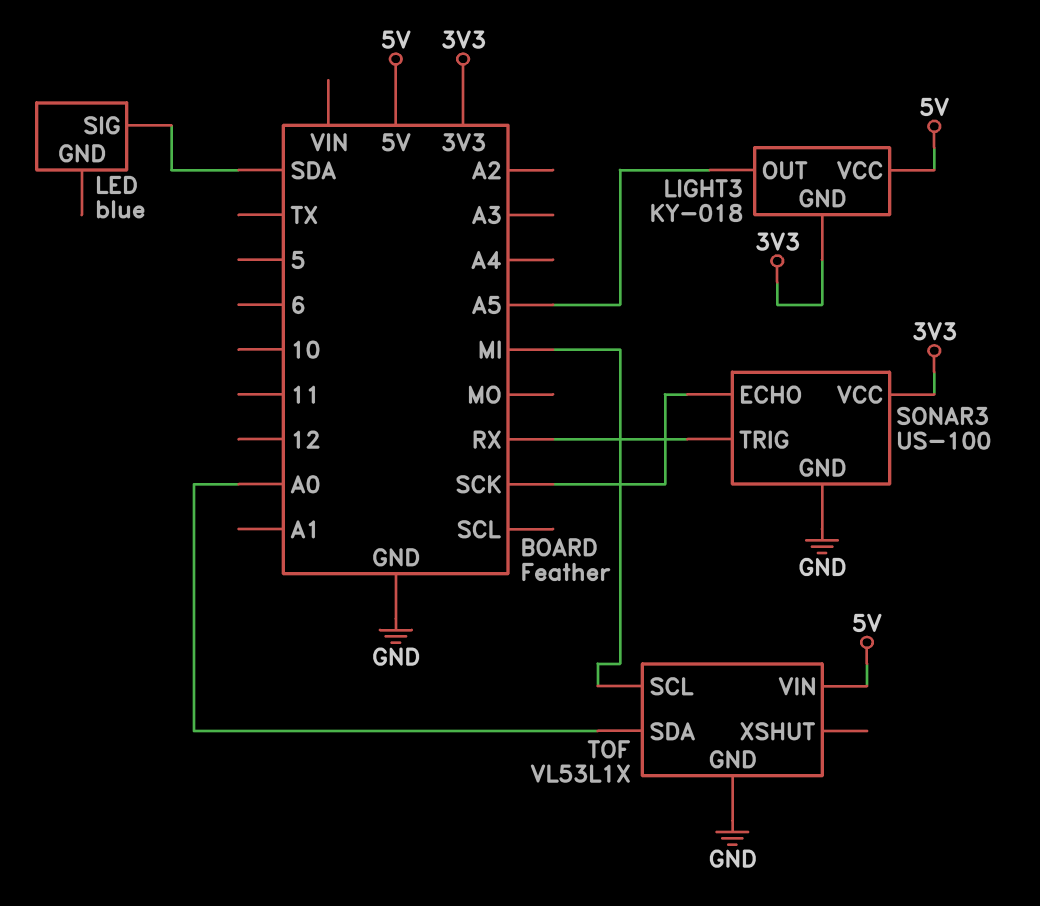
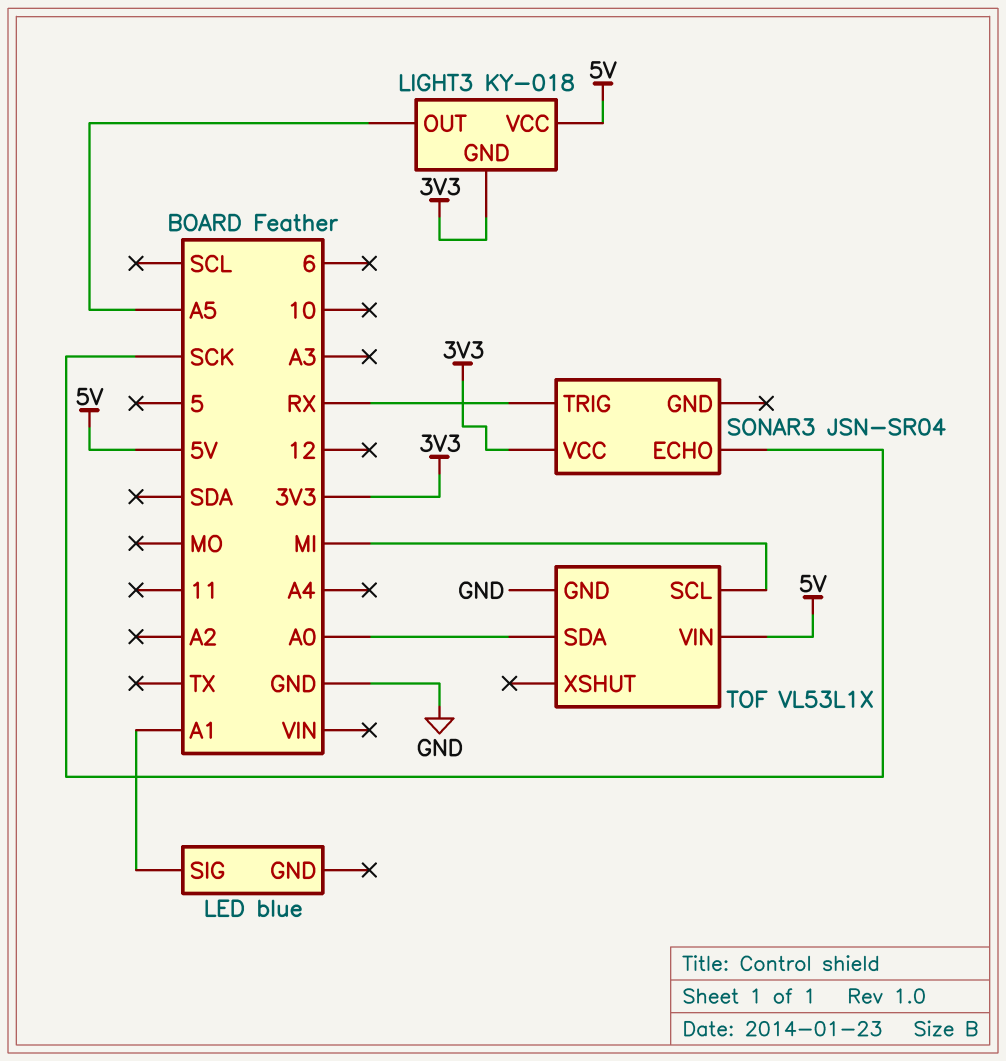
LED pin SIG: SDA -> A1
SONAR3: US-100 -> JSN-SR04
SONAR3 pin GND: GND -> none

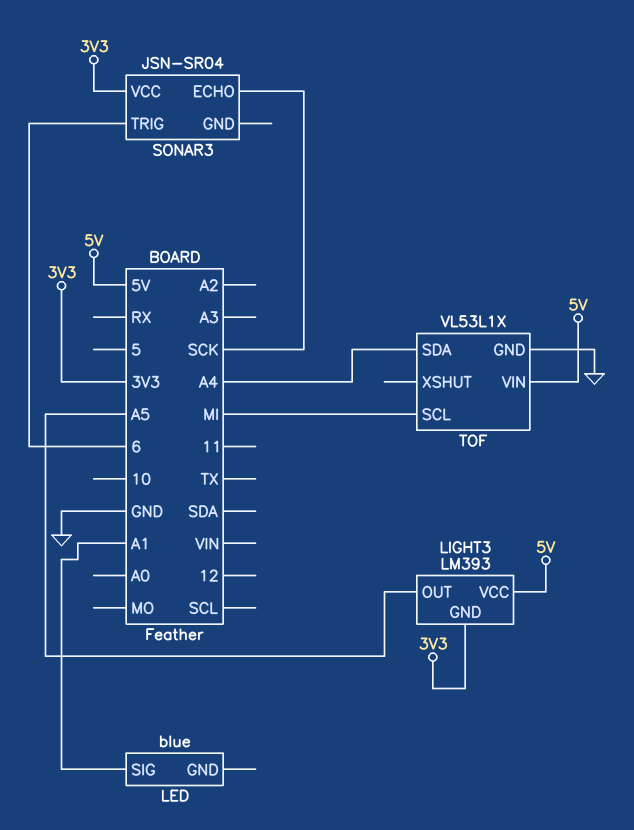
LIGHT3: KY-018 -> LM393
SONAR3 pin TRIG: RX -> 6
TOF pin SDA: A0 -> A4

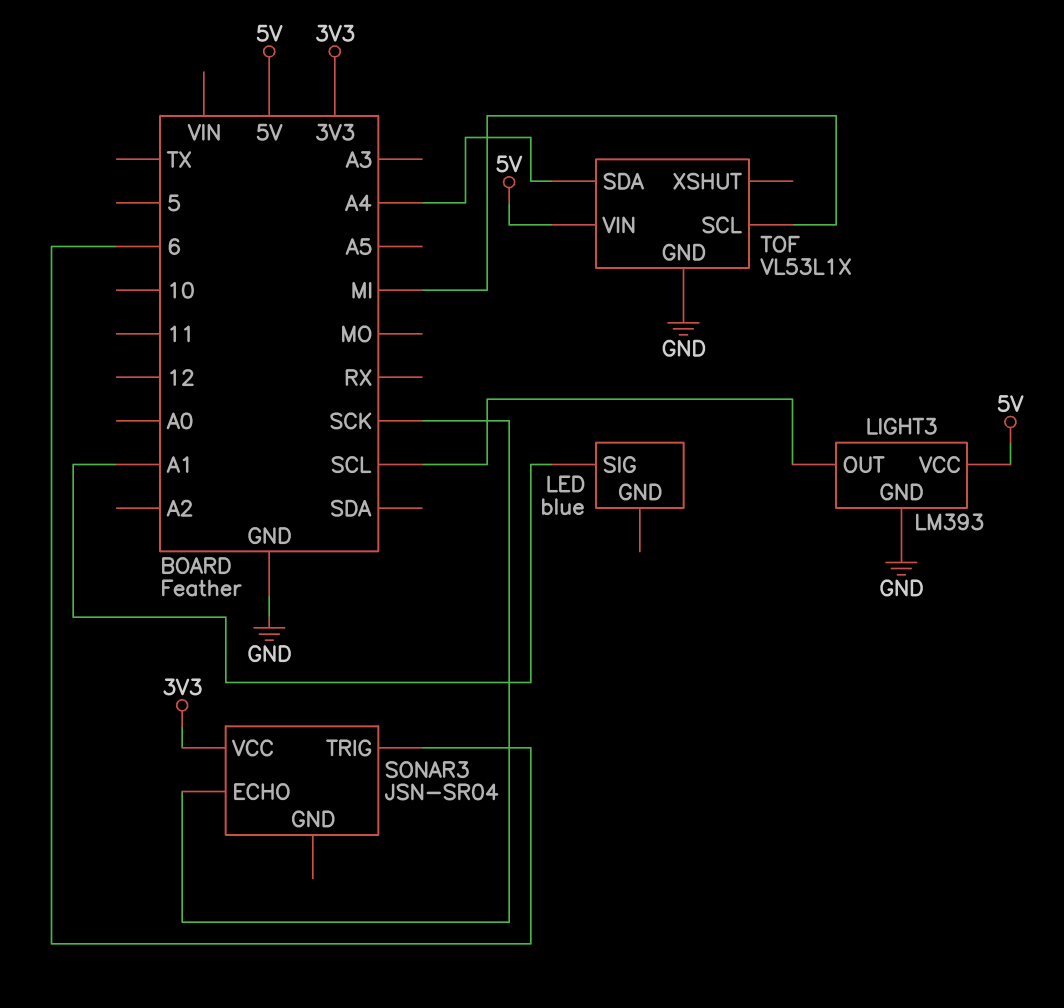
LIGHT3 pin GND: 3V3 -> GND
LIGHT3 pin OUT: A5 -> SCL

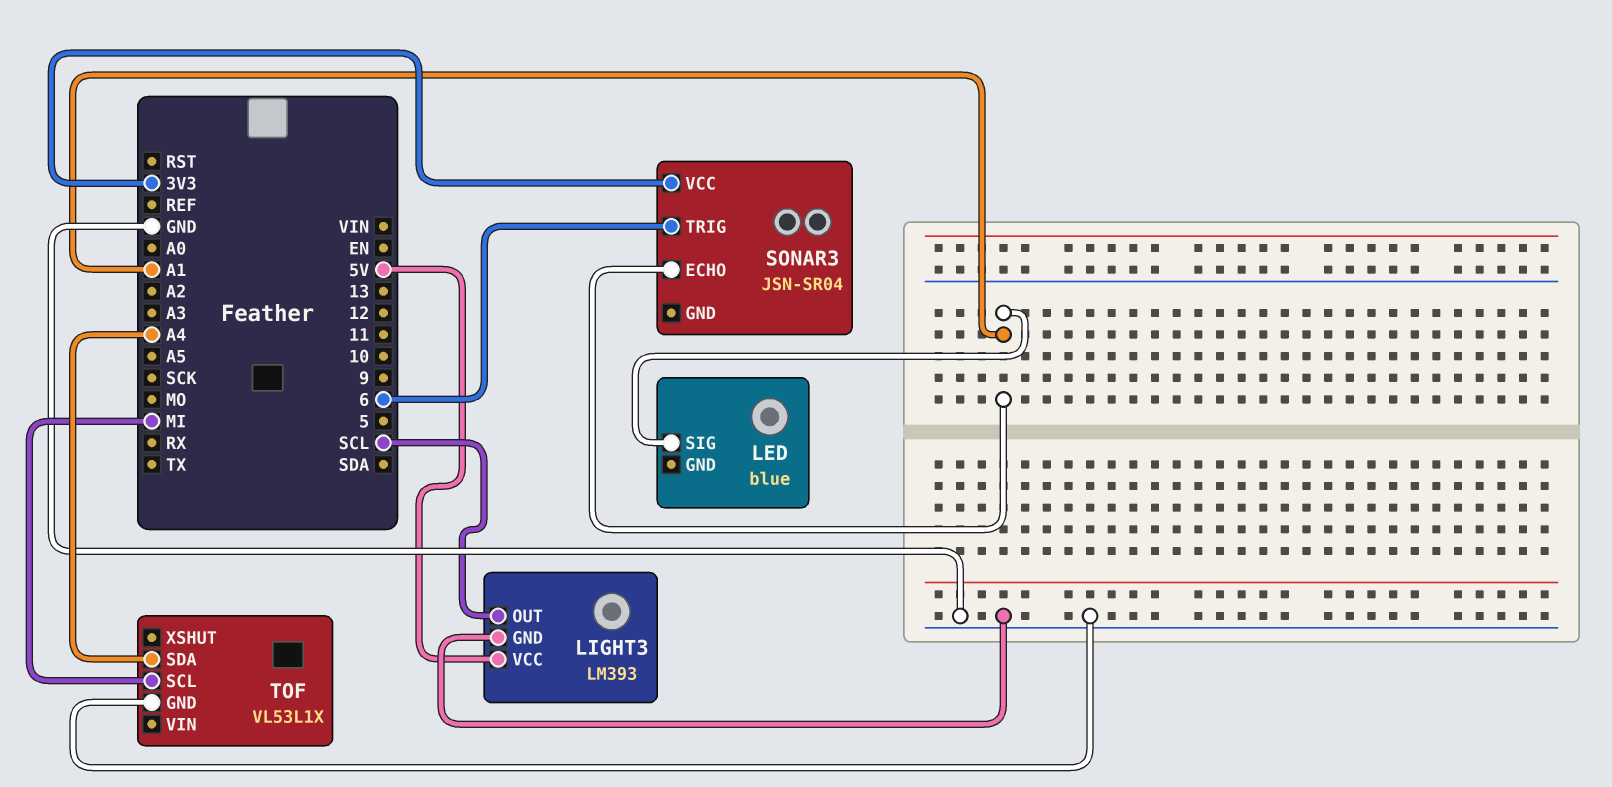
SONAR3 pin ECHO: SCK -> A1
TOF pin VIN: 5V -> none

